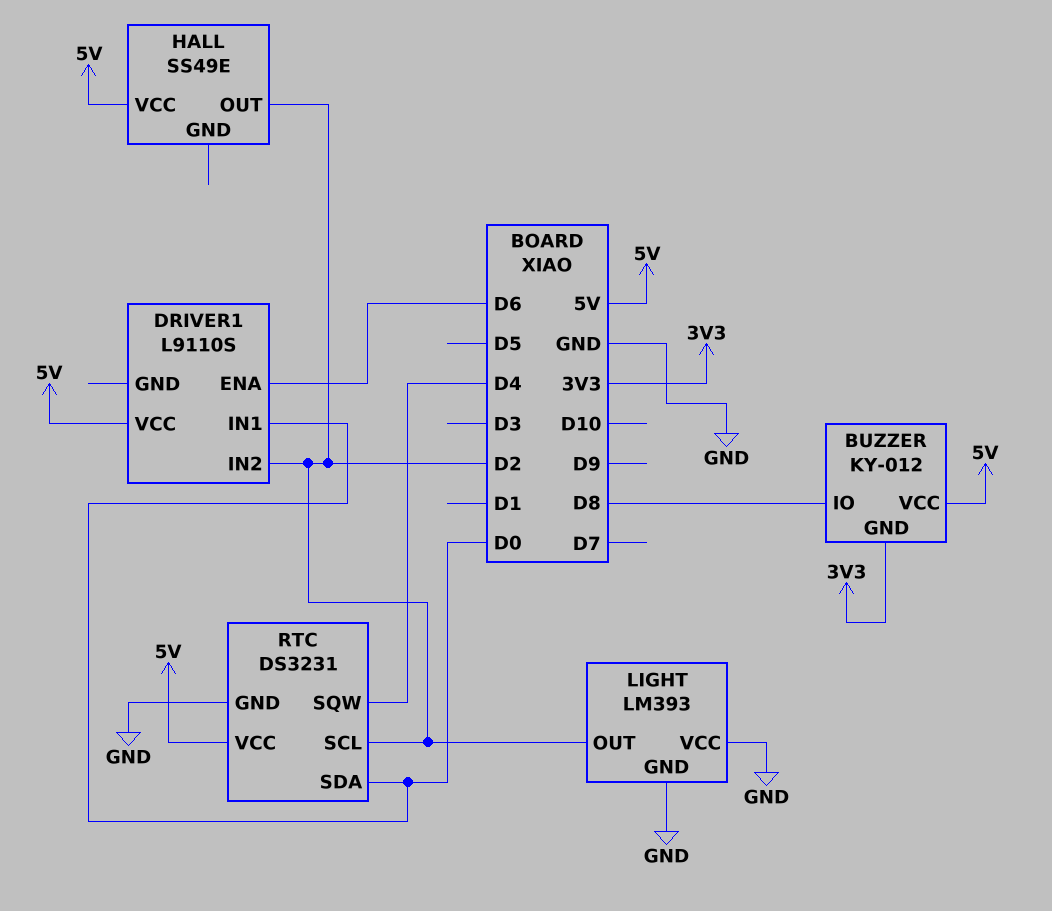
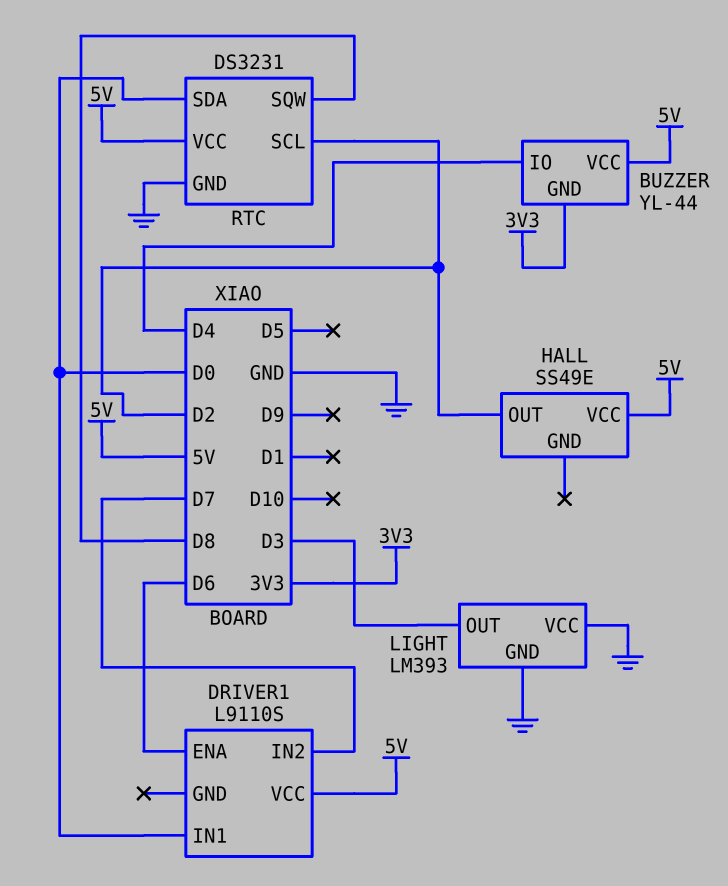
BUZZER: KY-012 -> YL-44
BUZZER pin IO: D8 -> D4
DRIVER1 pin IN2: D2 -> D7
LIGHT pin OUT: D2 -> D3
RTC pin SQW: D4 -> D8

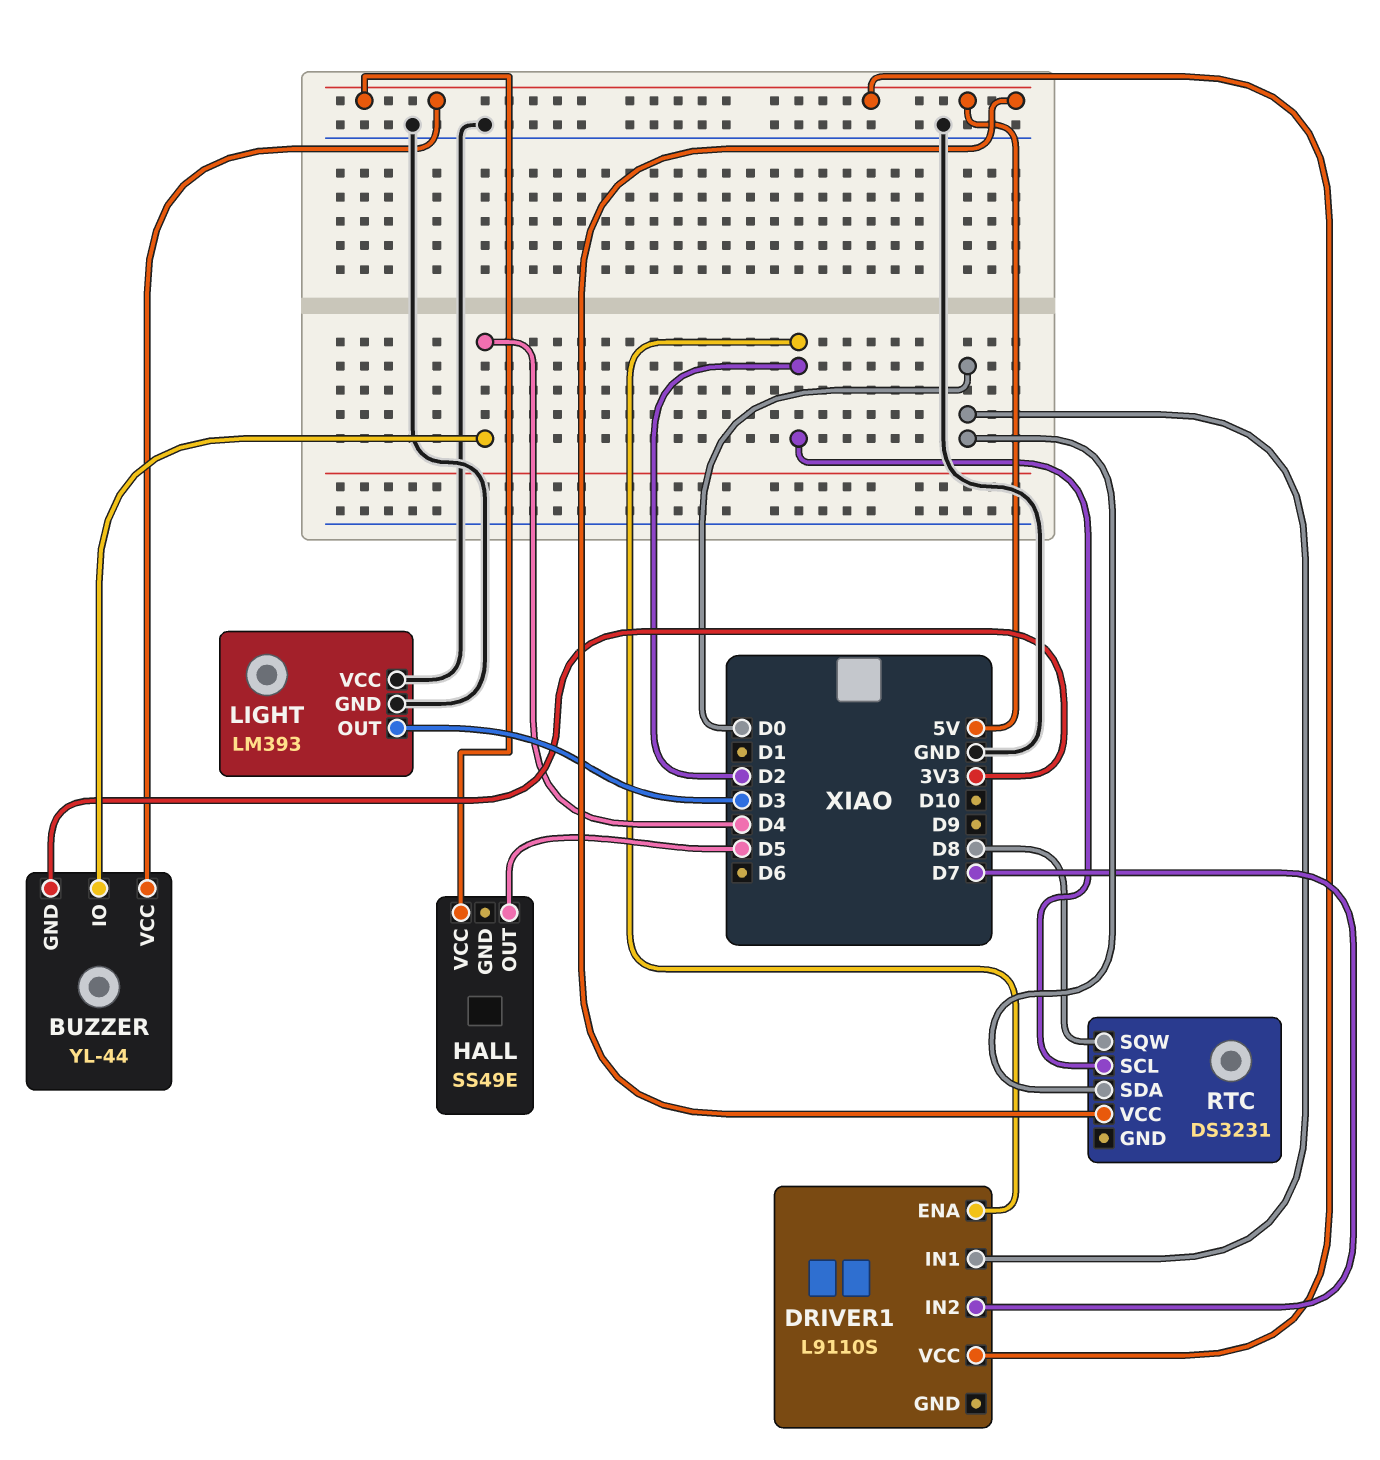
DRIVER1 pin ENA: D6 -> D2
HALL pin OUT: D2 -> D5
RTC pin GND: GND -> none

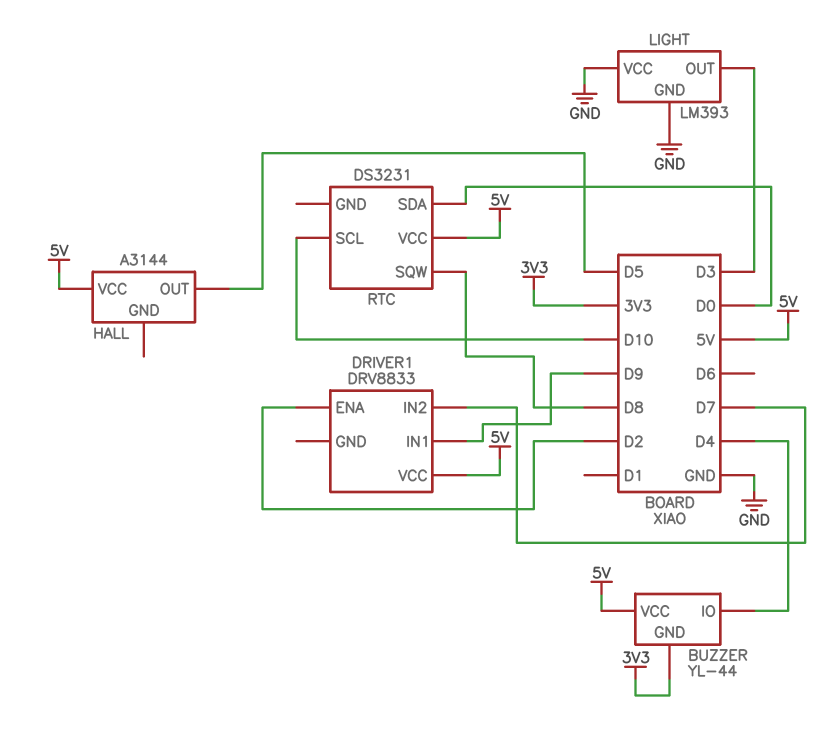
DRIVER1: L9110S -> DRV8833
DRIVER1 pin IN1: D0 -> D9
HALL: SS49E -> A3144
RTC pin SCL: D2 -> D10

